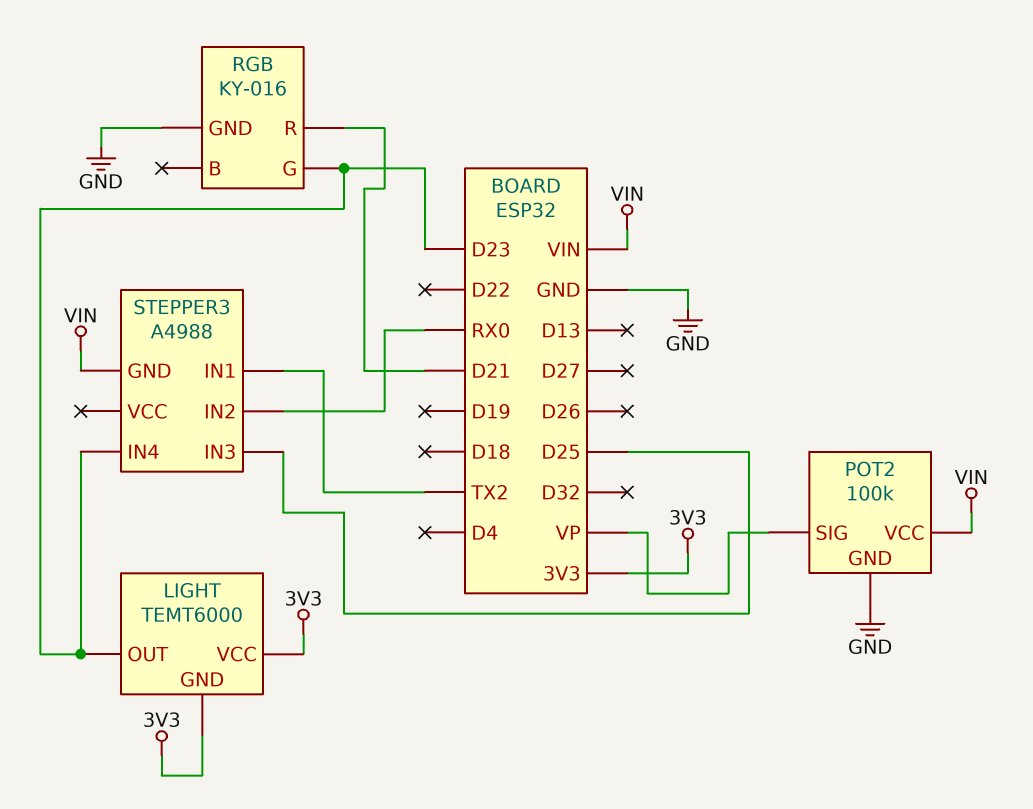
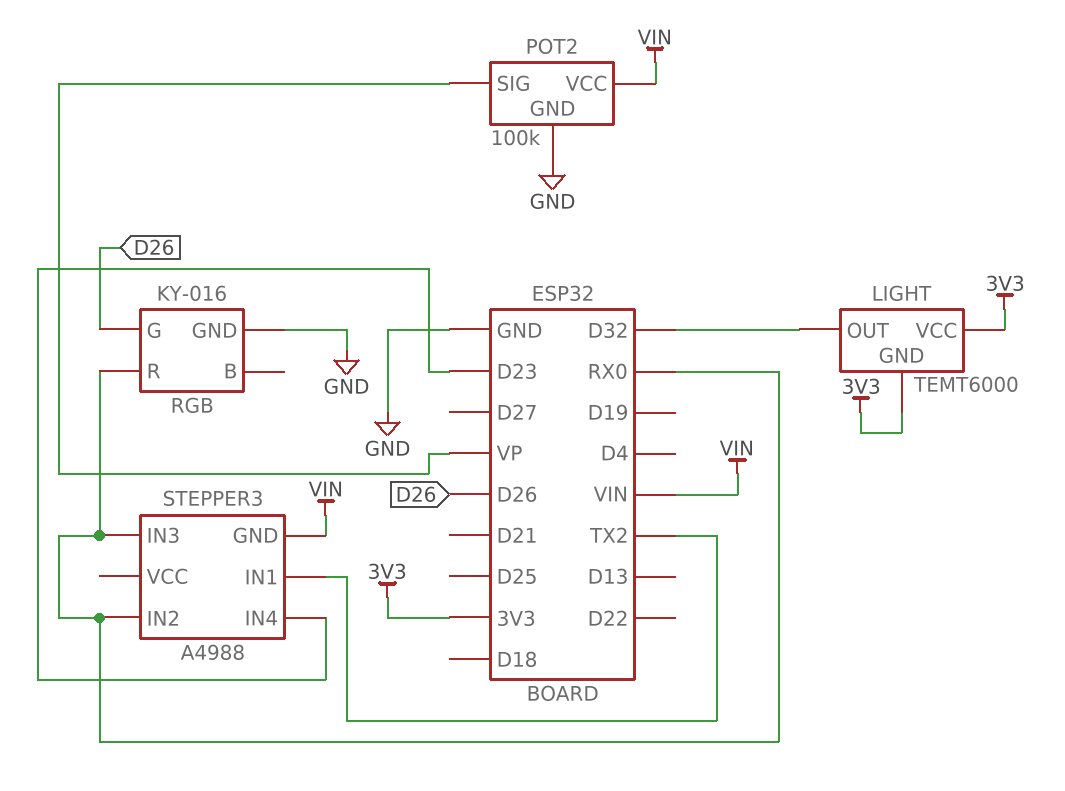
LIGHT pin OUT: D23 -> D32
RGB pin G: D23 -> D26
RGB pin R: D21 -> RX0
STEPPER3 pin IN3: D25 -> RX0

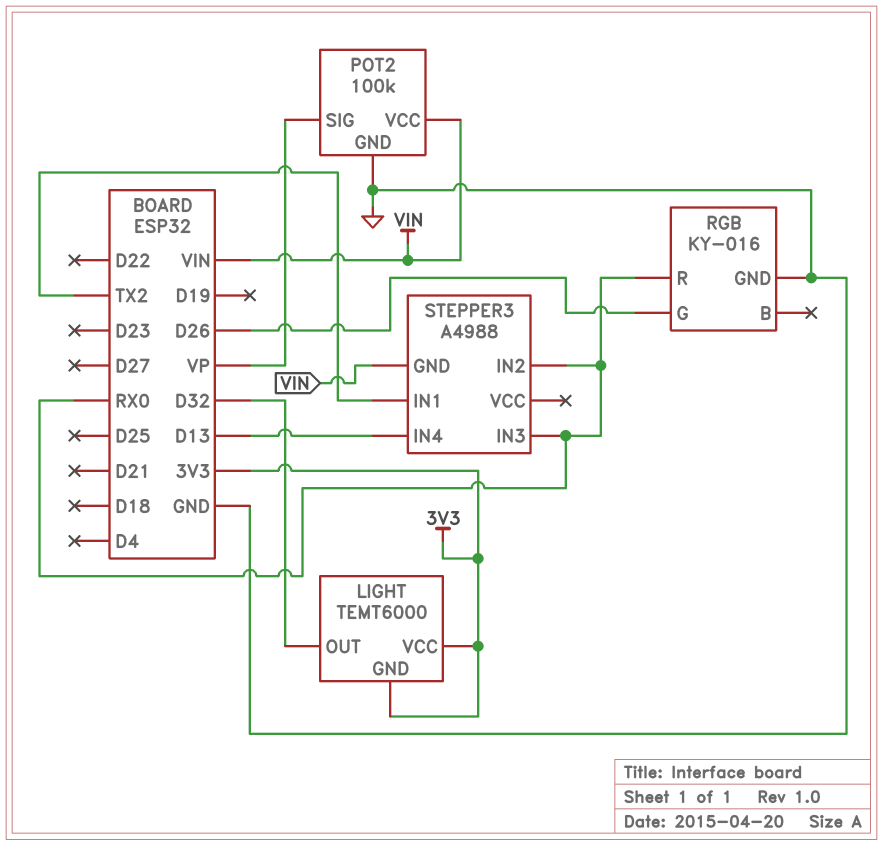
STEPPER3 pin IN4: D23 -> D13

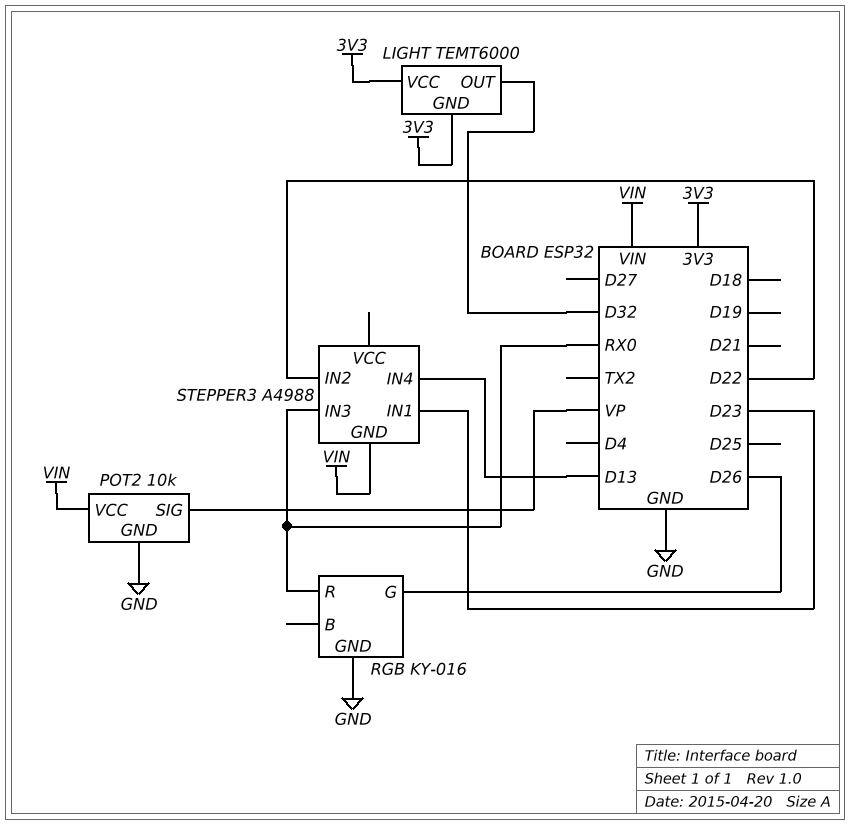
POT2: 100k -> 10k
STEPPER3 pin IN1: TX2 -> D23
STEPPER3 pin IN2: RX0 -> D22

